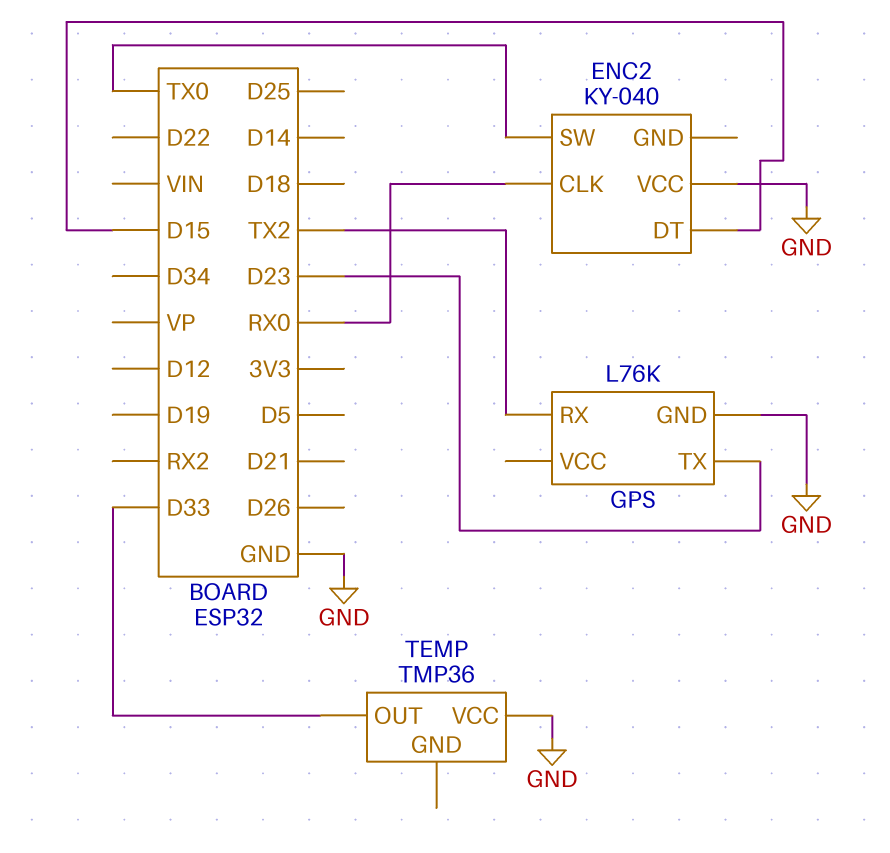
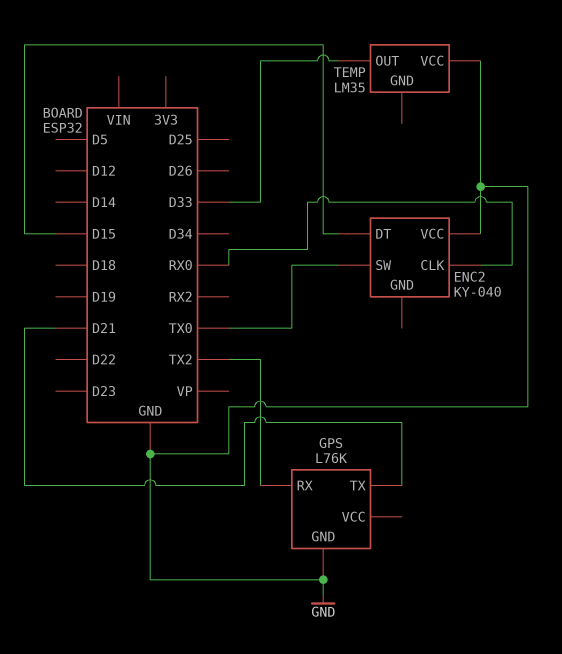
GPS pin TX: D23 -> D21
TEMP: TMP36 -> LM35

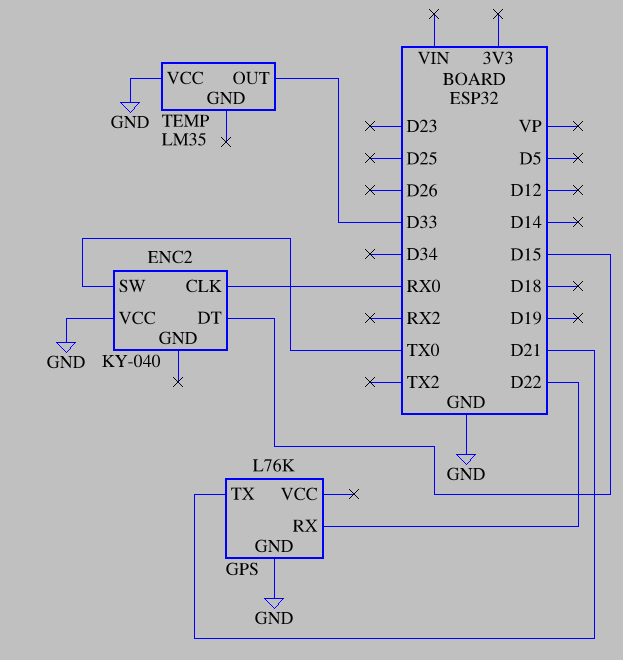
GPS pin RX: TX2 -> D22

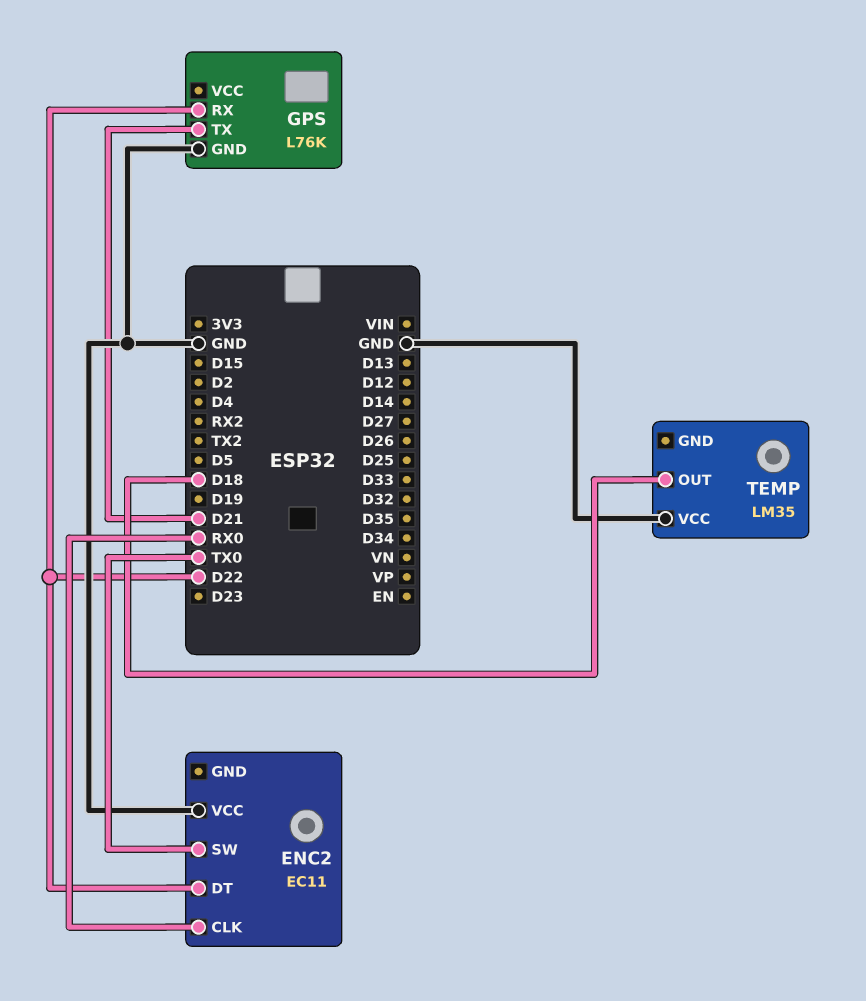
ENC2: KY-040 -> EC11
ENC2 pin DT: D15 -> D22
TEMP pin OUT: D33 -> D18

